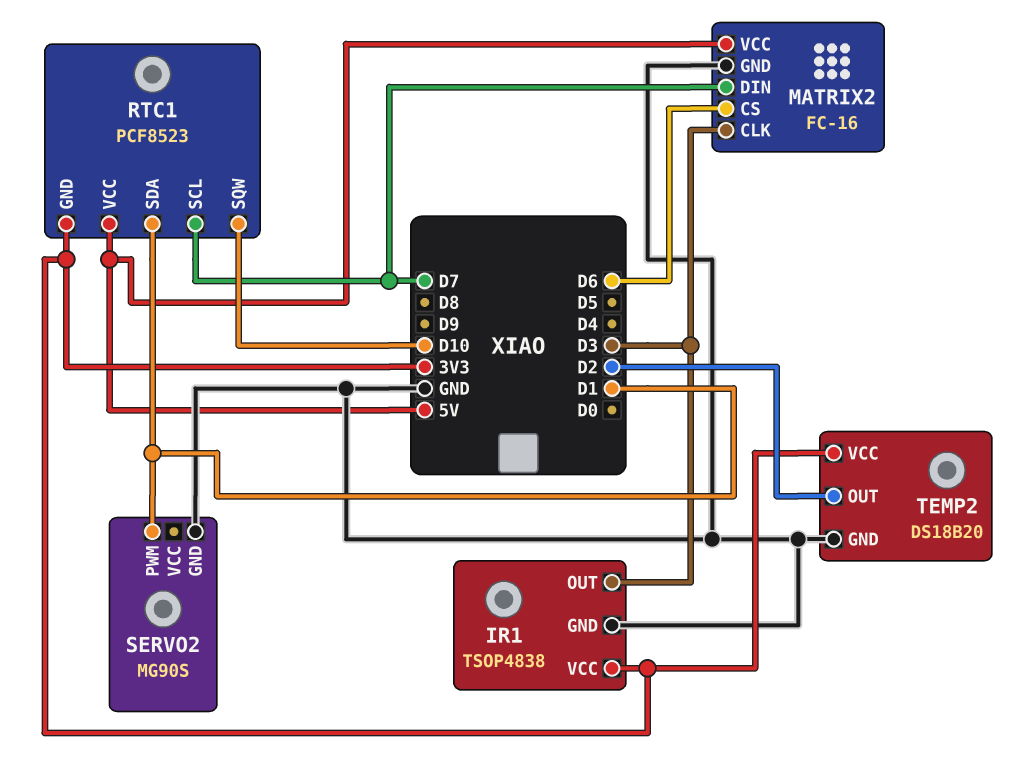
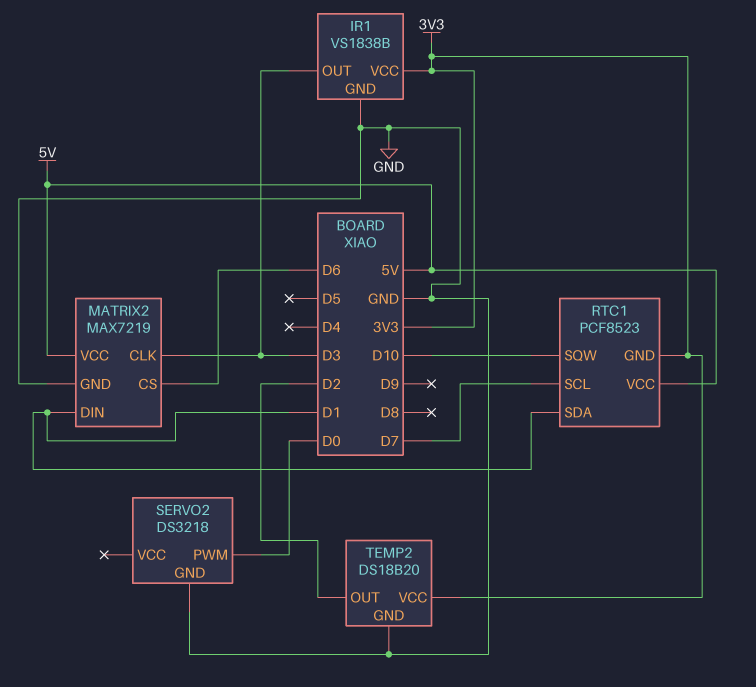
IR1: TSOP4838 -> VS1838B
MATRIX2: FC-16 -> MAX7219
MATRIX2 pin DIN: D7 -> D1
SERVO2: MG90S -> DS3218
SERVO2 pin PWM: D1 -> D0

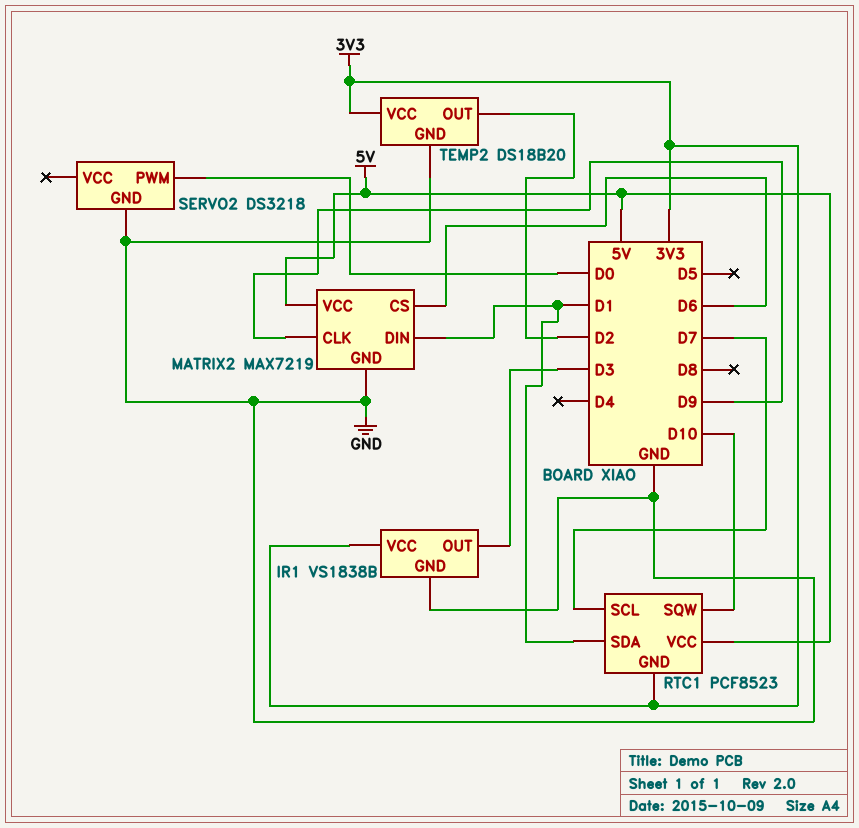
MATRIX2 pin CLK: D3 -> D9

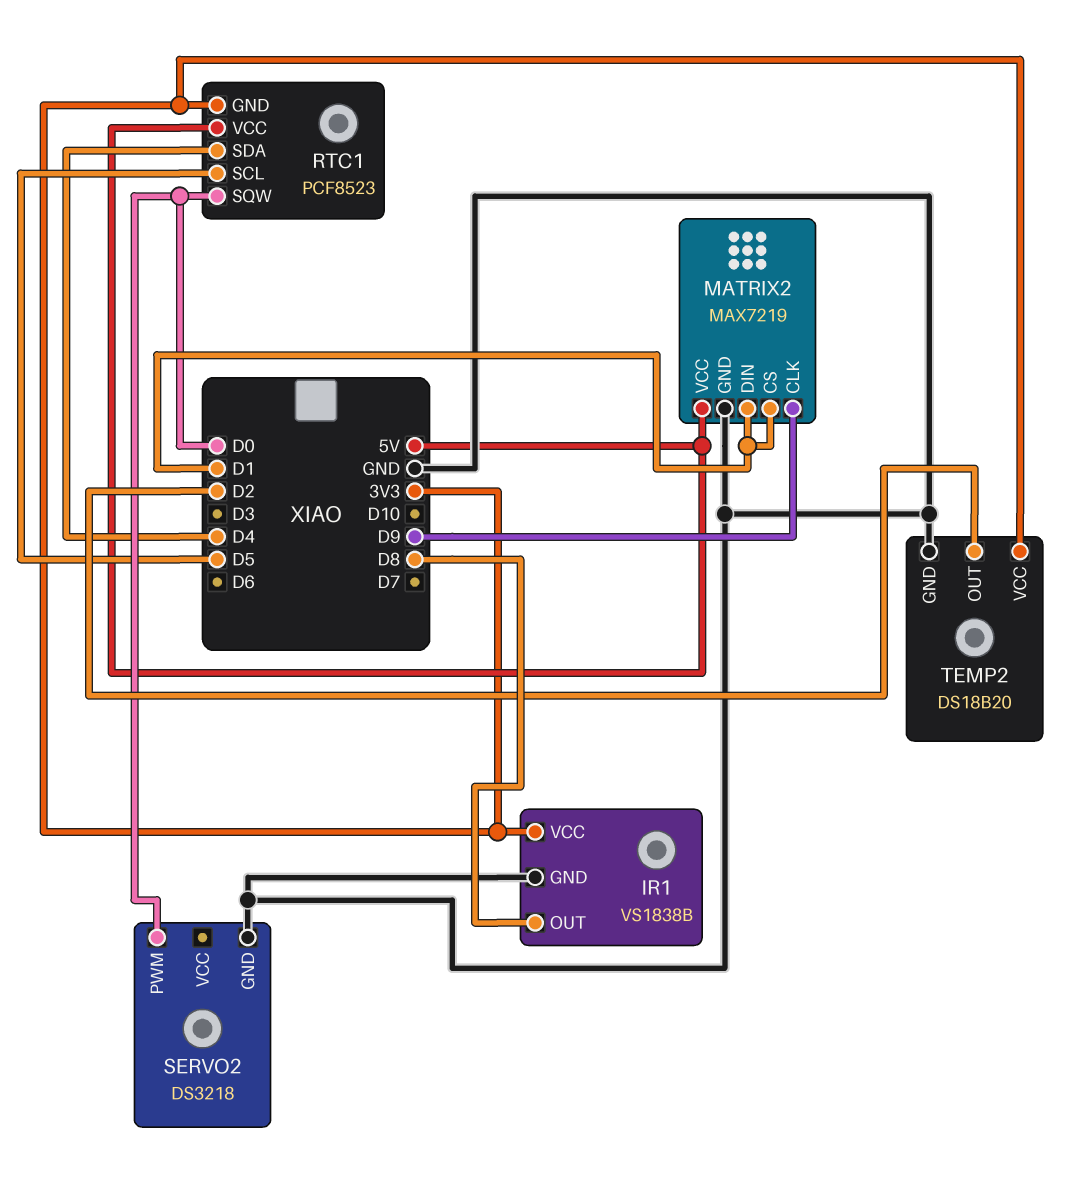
IR1 pin OUT: D3 -> D8
MATRIX2 pin CS: D6 -> D1
RTC1 pin SCL: D7 -> D5
RTC1 pin SDA: D1 -> D4
RTC1 pin SQW: D10 -> D0

